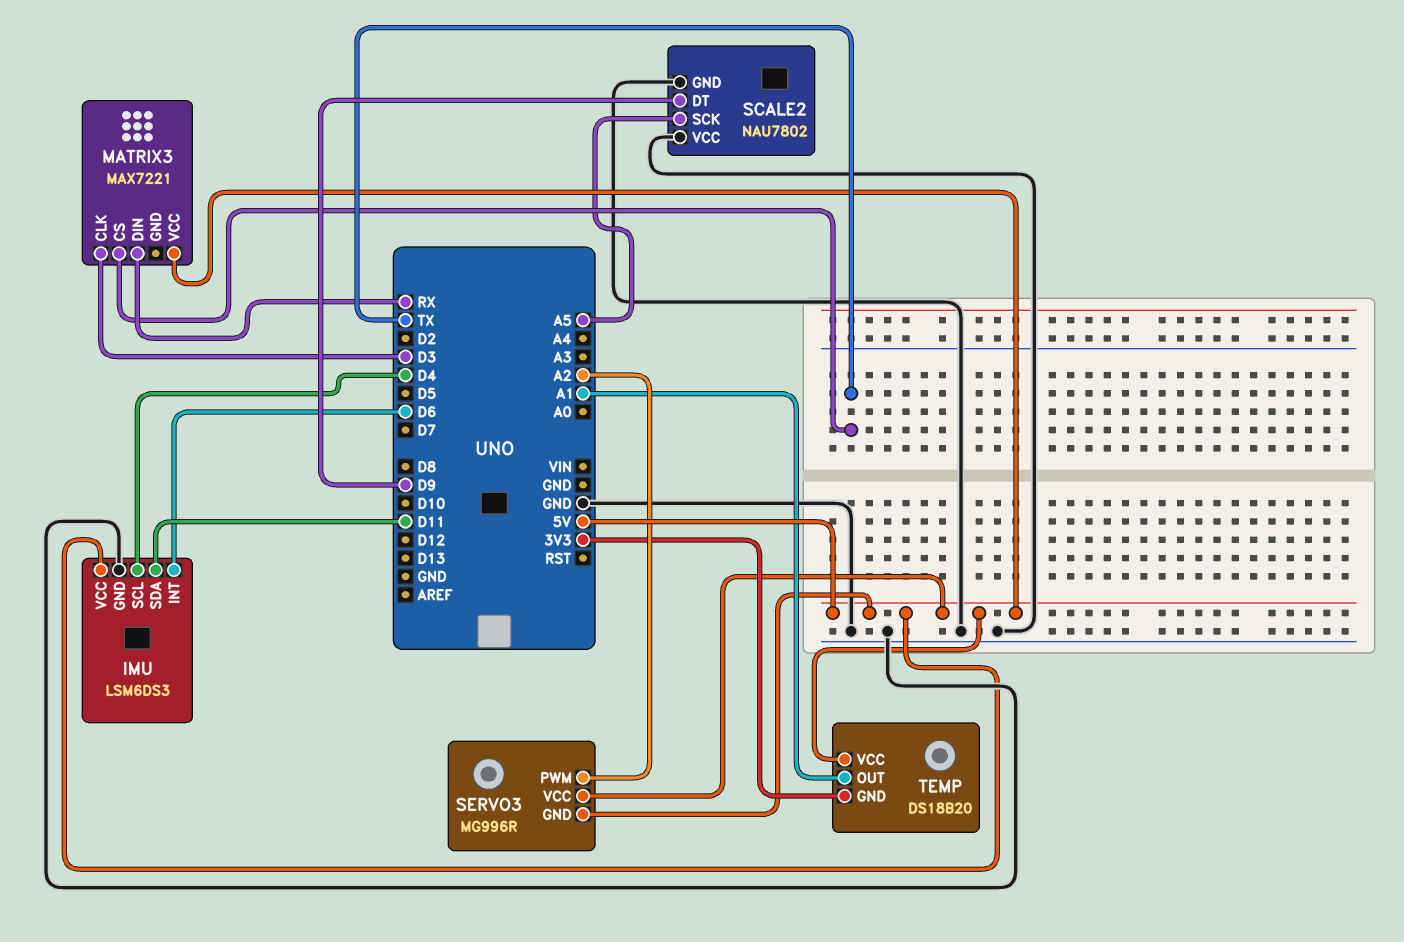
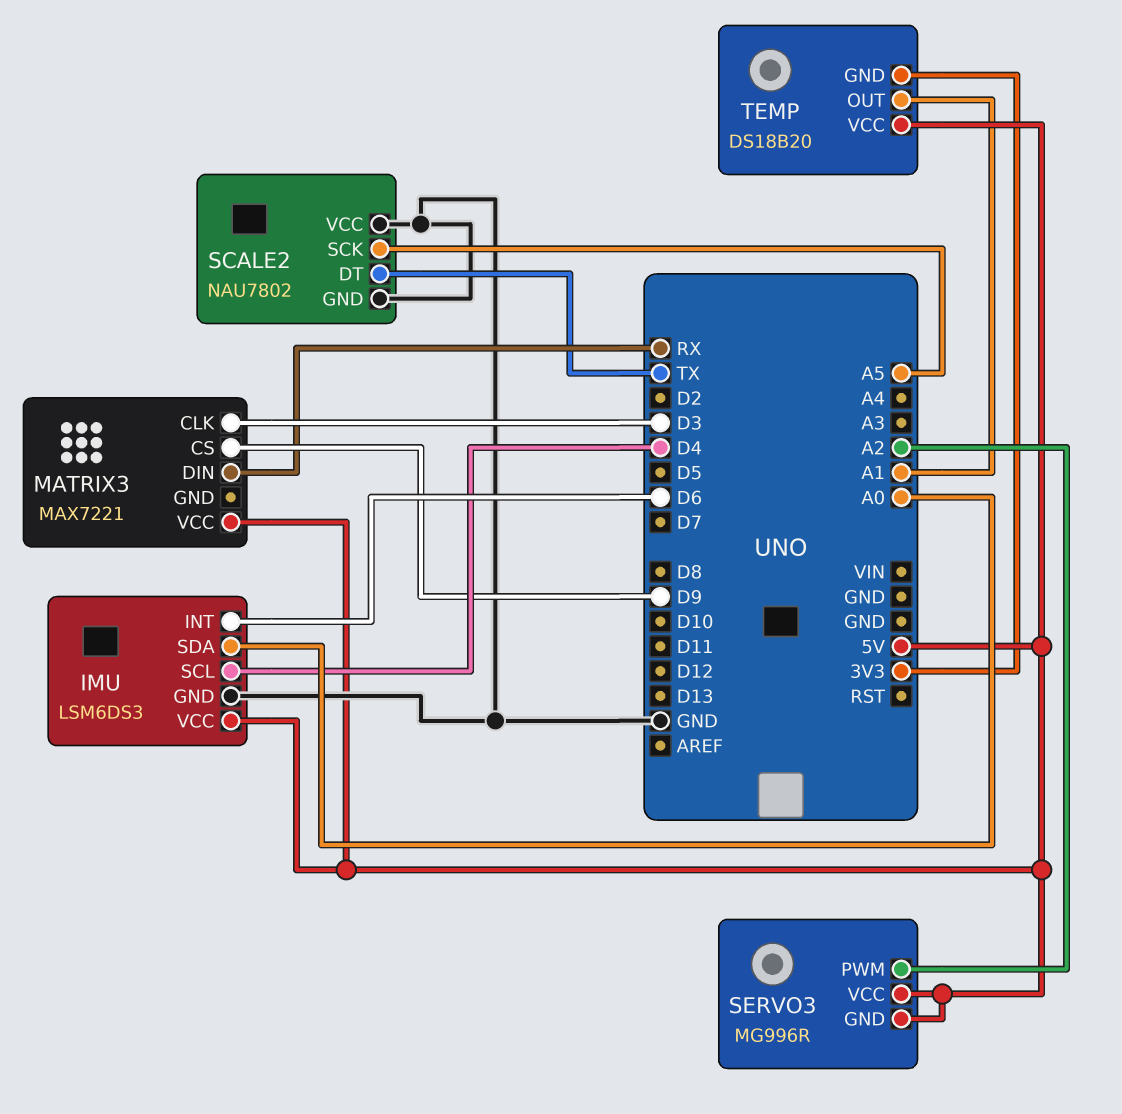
IMU pin SDA: D11 -> A0
MATRIX3 pin CS: TX -> D9
SCALE2 pin DT: D9 -> TX

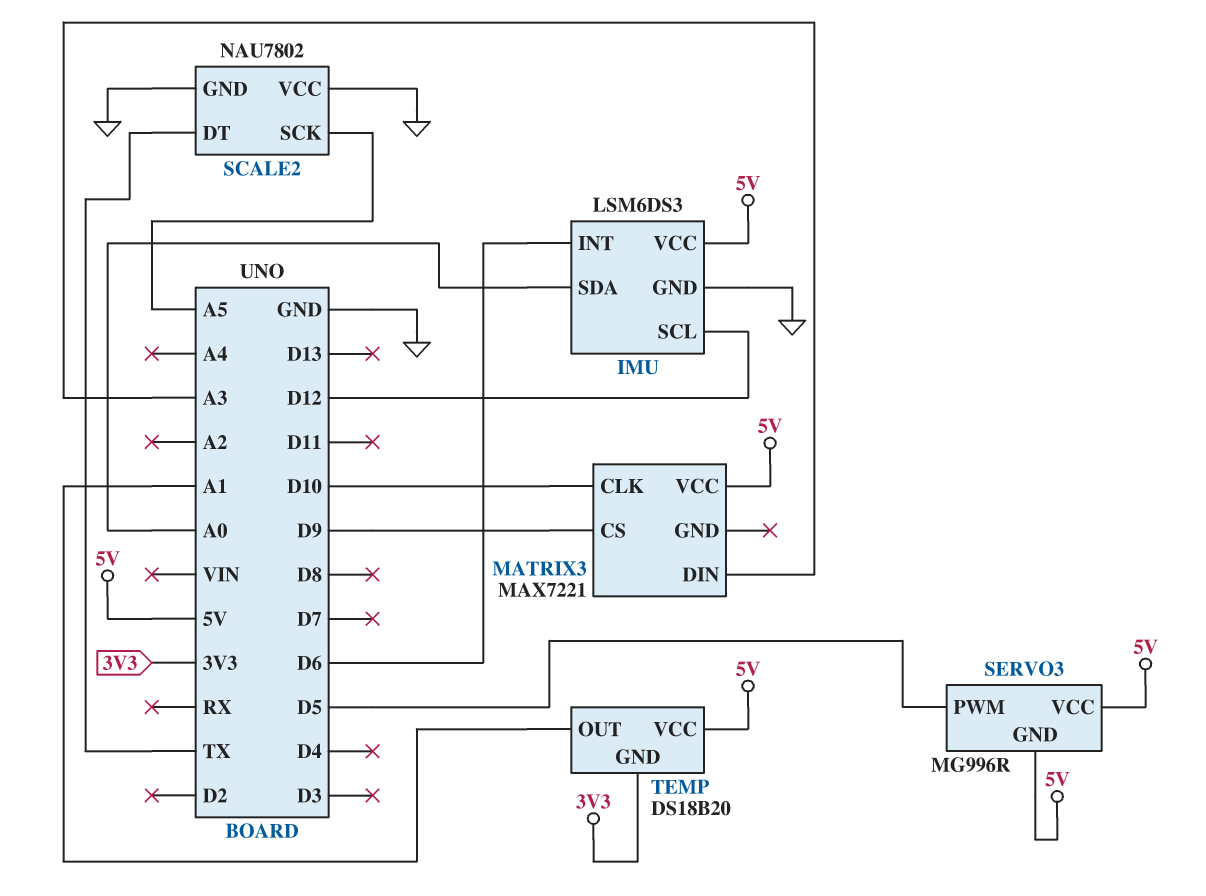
IMU pin SCL: D4 -> D12
MATRIX3 pin CLK: D3 -> D10
MATRIX3 pin DIN: RX -> A3
SERVO3 pin PWM: A2 -> D5

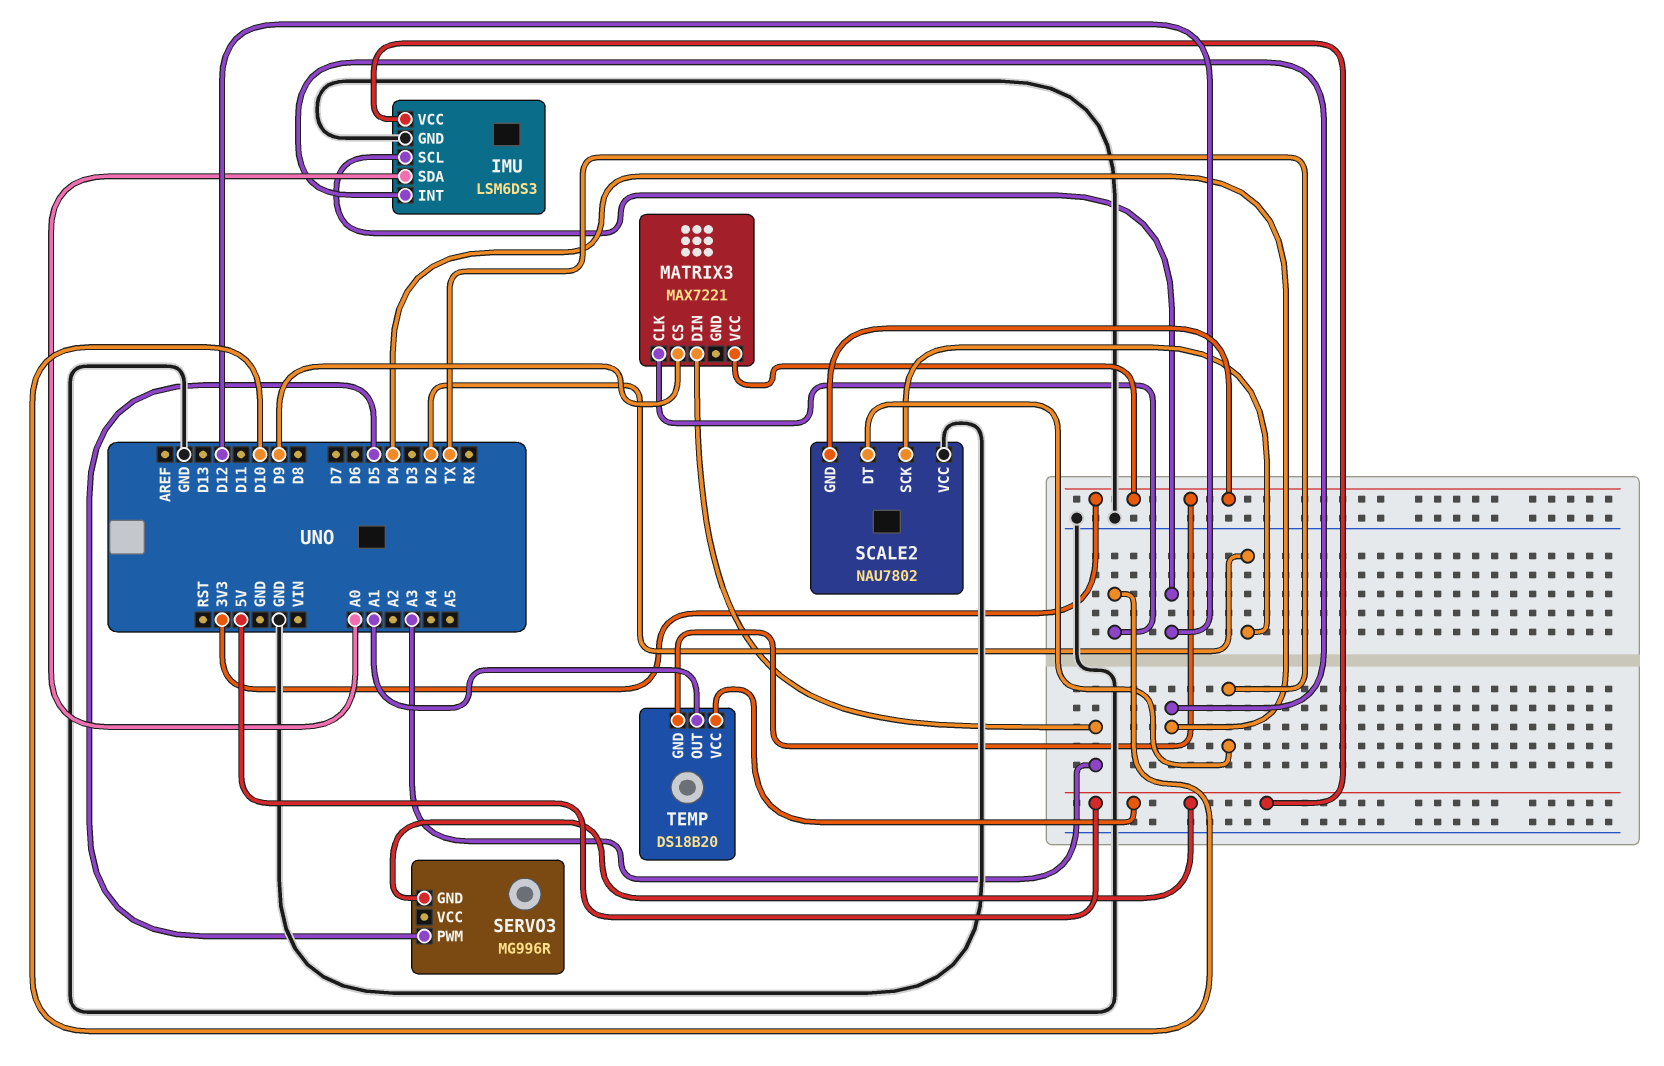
IMU pin INT: D6 -> D4
MATRIX3 pin VCC: 5V -> 3V3
SCALE2 pin GND: GND -> 3V3
SCALE2 pin SCK: A5 -> D2
SERVO3 pin VCC: 5V -> none

